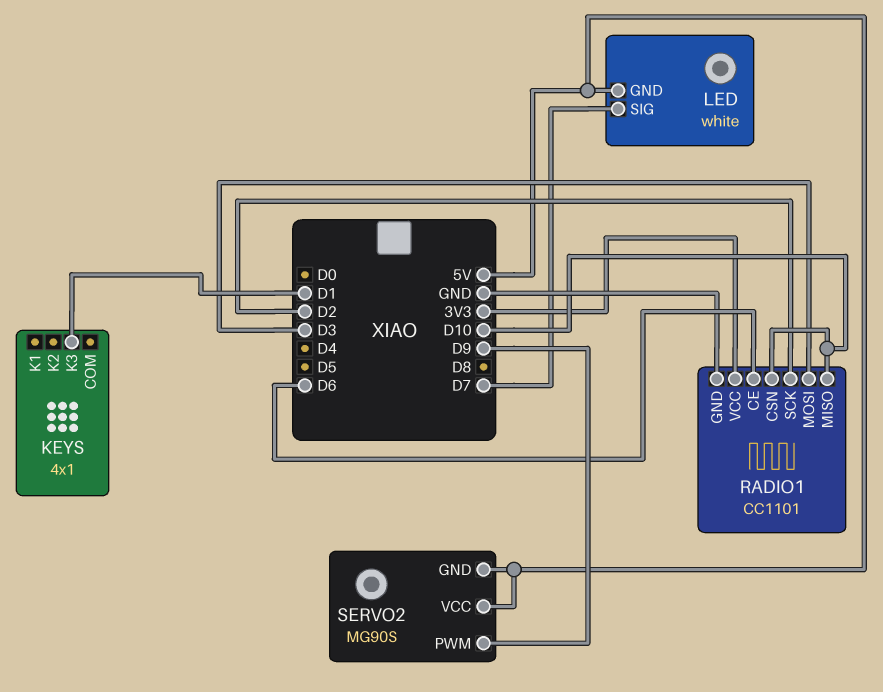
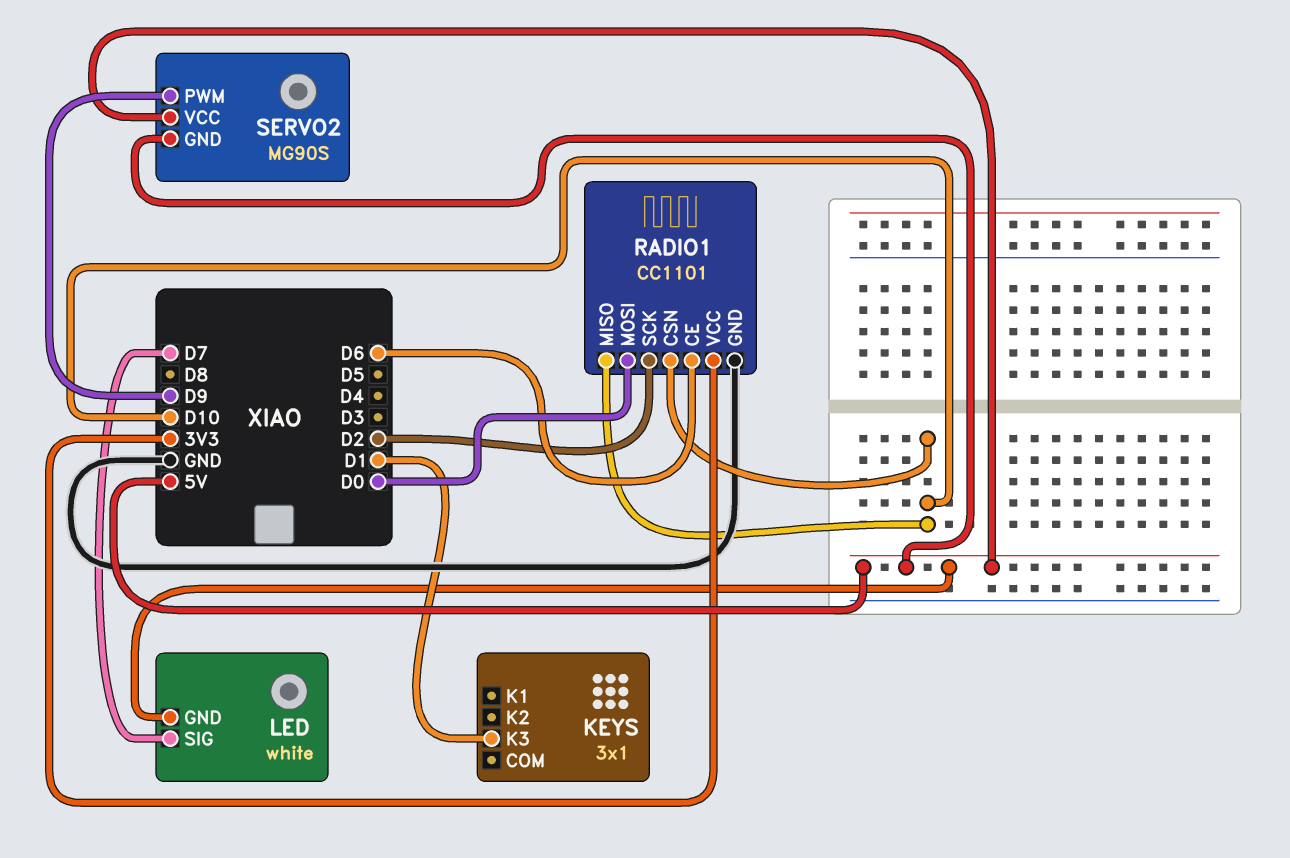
KEYS: 4x1 -> 3x1
RADIO1 pin MOSI: D3 -> D0

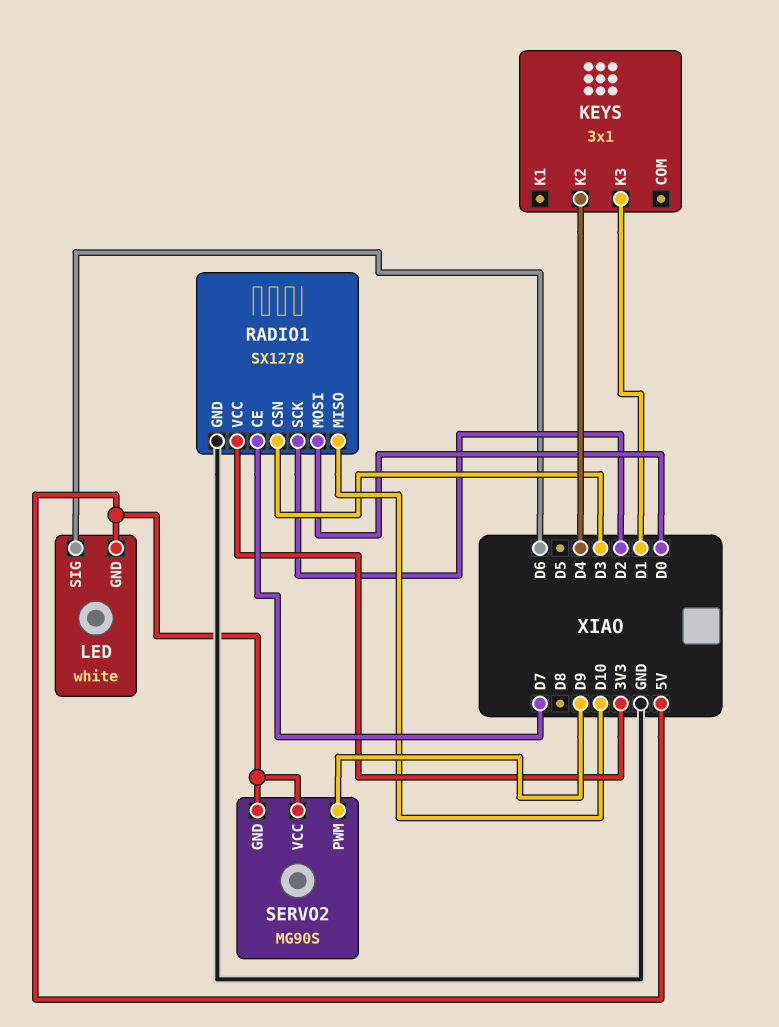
KEYS pin K2: none -> D4
LED pin SIG: D7 -> D6
RADIO1: CC1101 -> SX1278
RADIO1 pin CE: D6 -> D7
RADIO1 pin CSN: D10 -> D3

